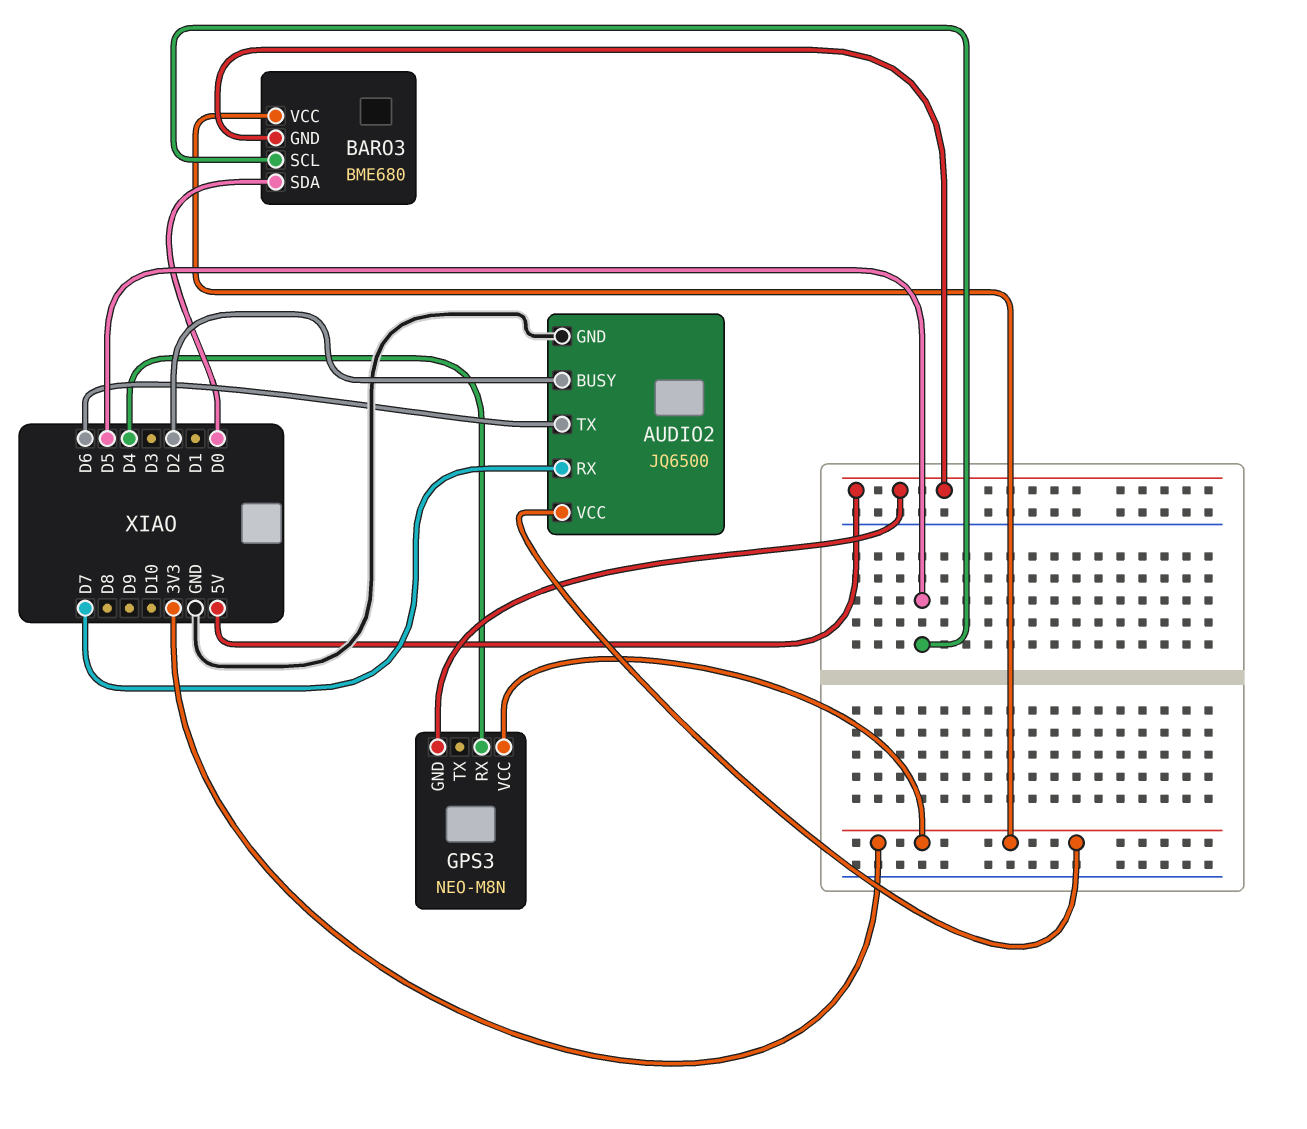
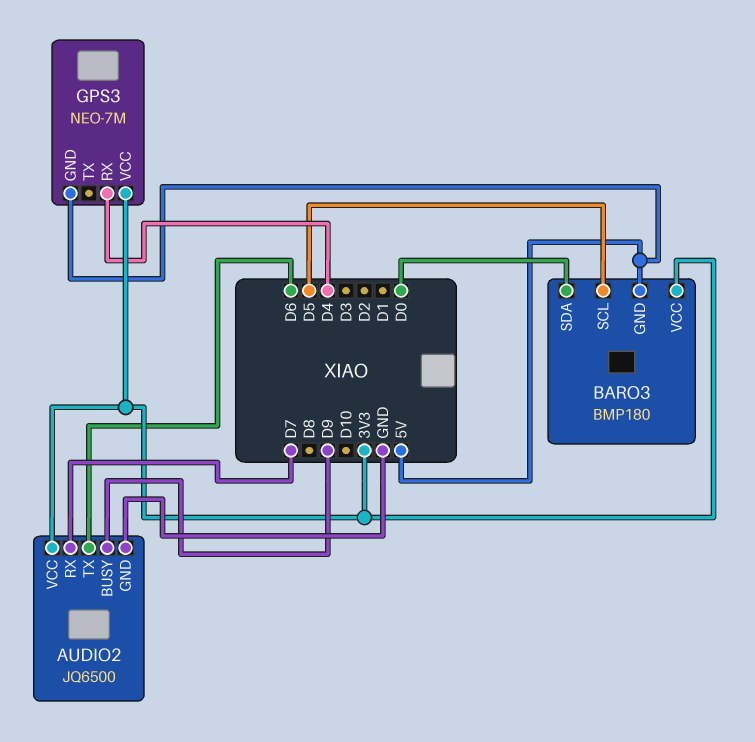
AUDIO2 pin BUSY: D2 -> D9
BARO3: BME680 -> BMP180
GPS3: NEO-M8N -> NEO-7M

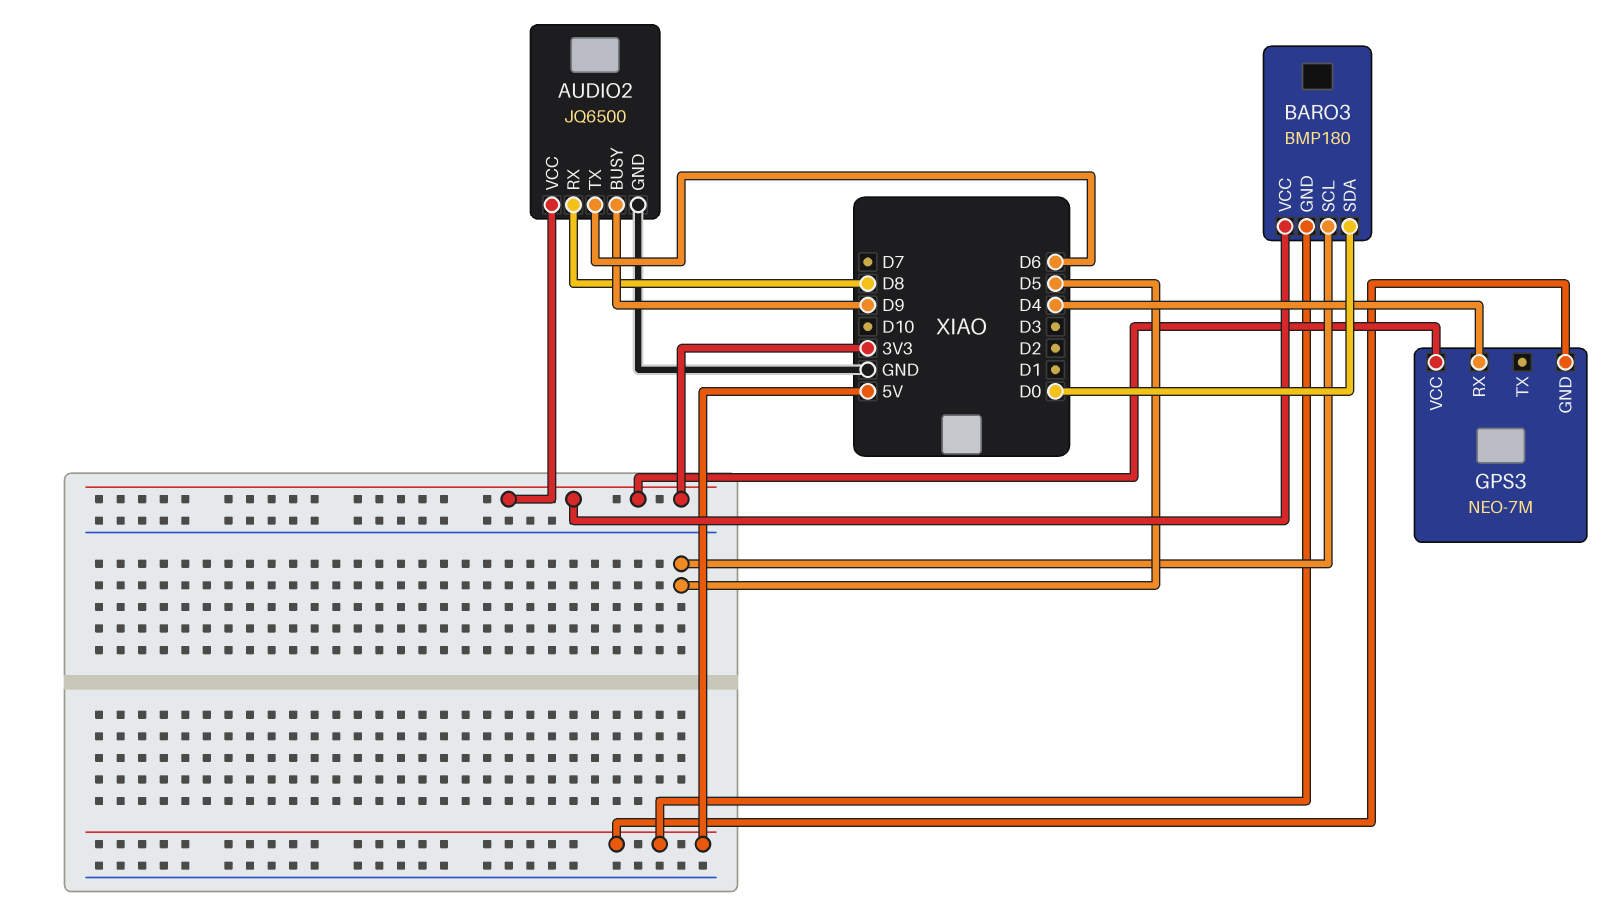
AUDIO2 pin RX: D7 -> D8

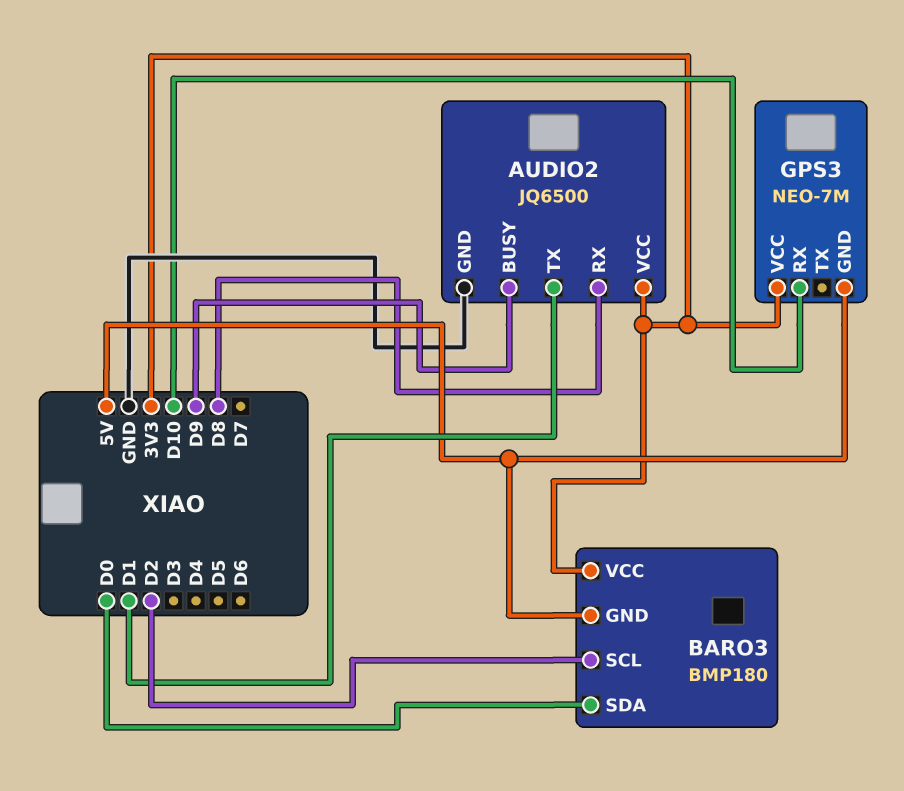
AUDIO2 pin TX: D6 -> D1
BARO3 pin SCL: D5 -> D2
GPS3 pin RX: D4 -> D10

